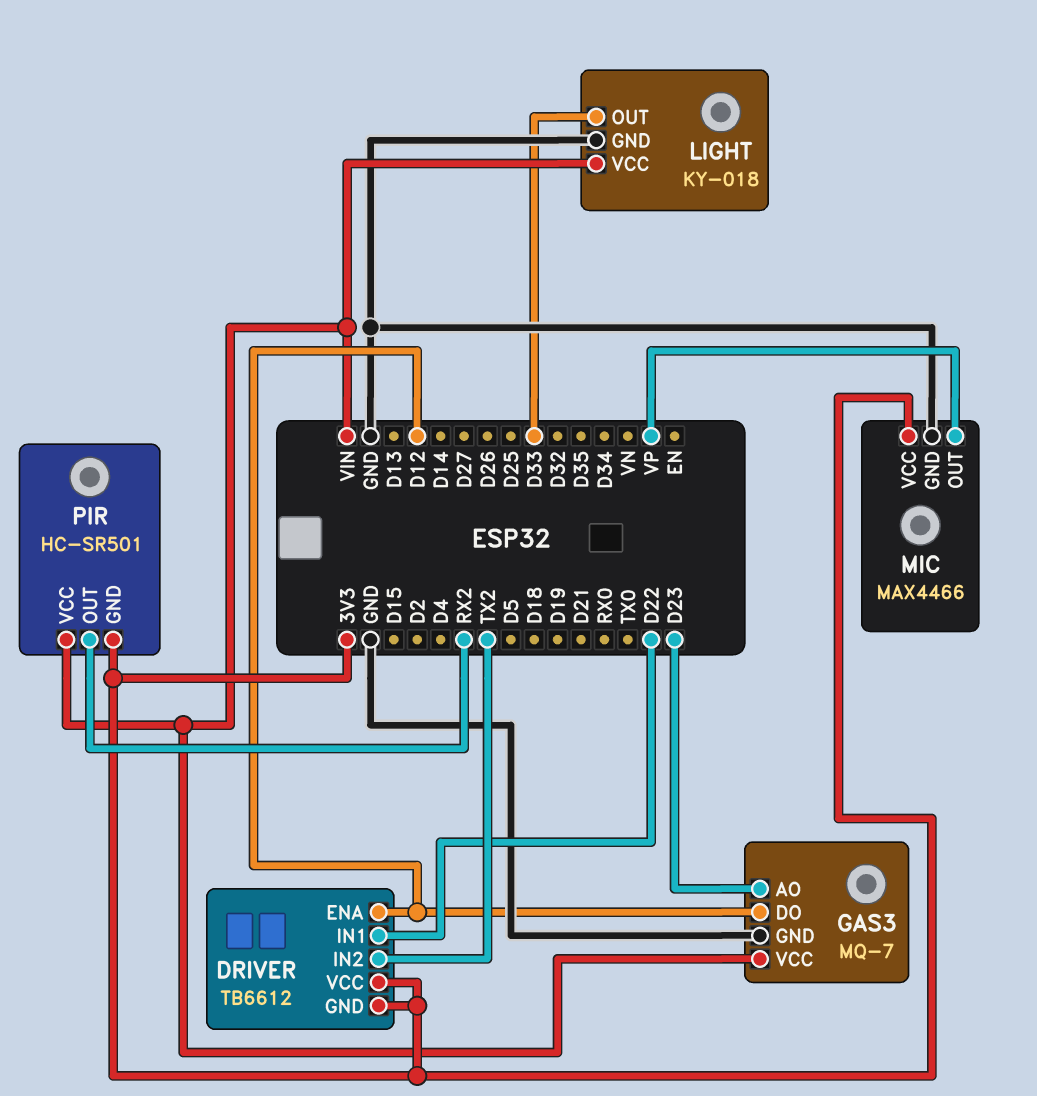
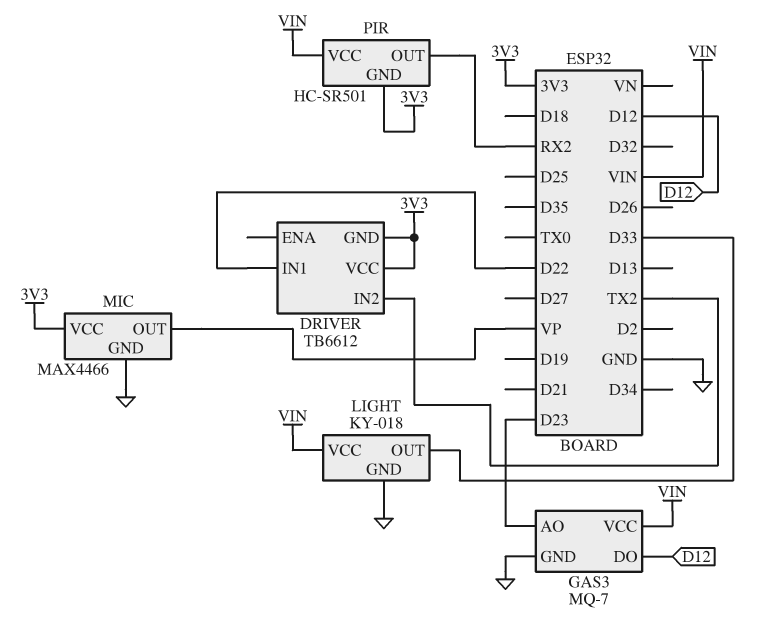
DRIVER pin ENA: D12 -> none

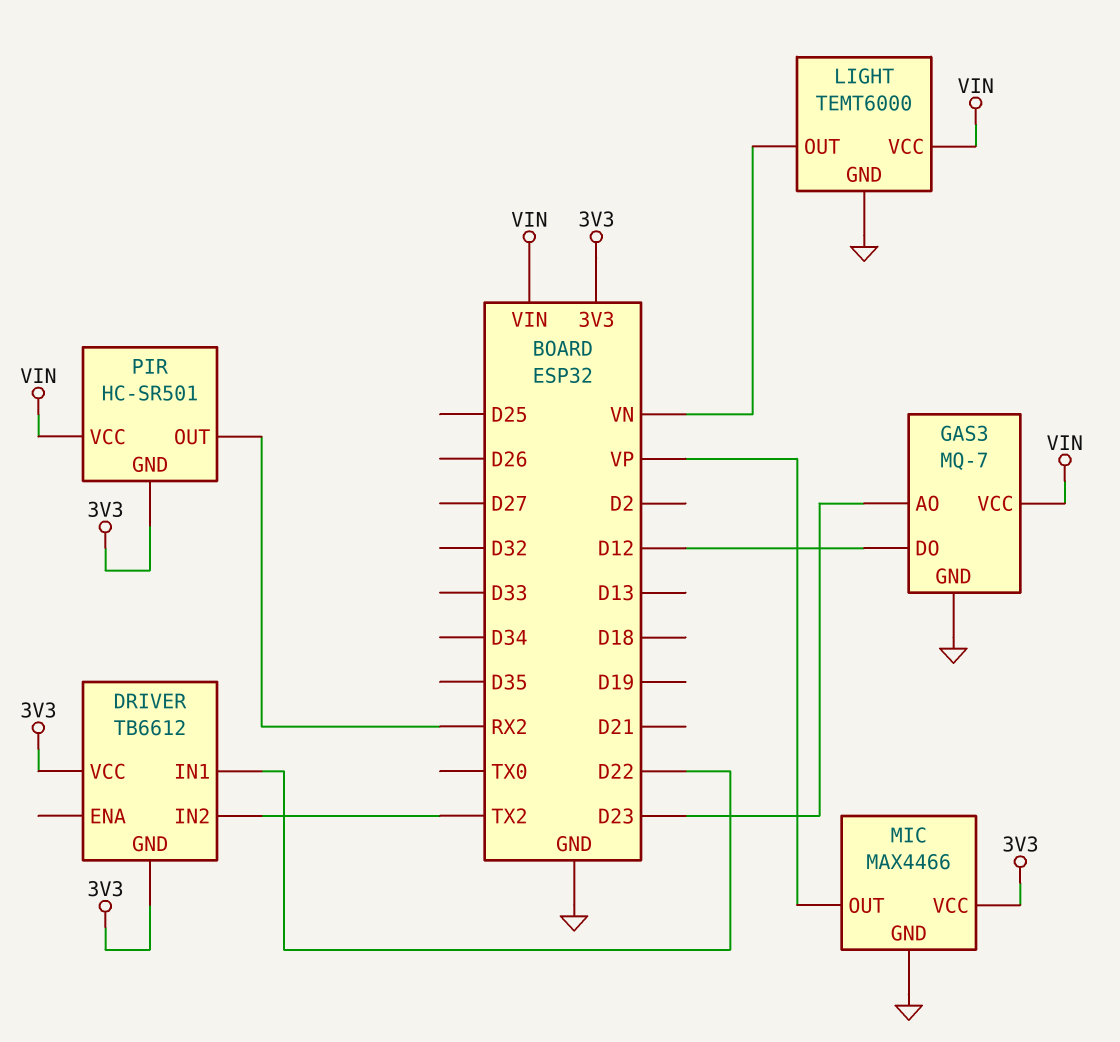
LIGHT: KY-018 -> TEMT6000
LIGHT pin OUT: D33 -> VN

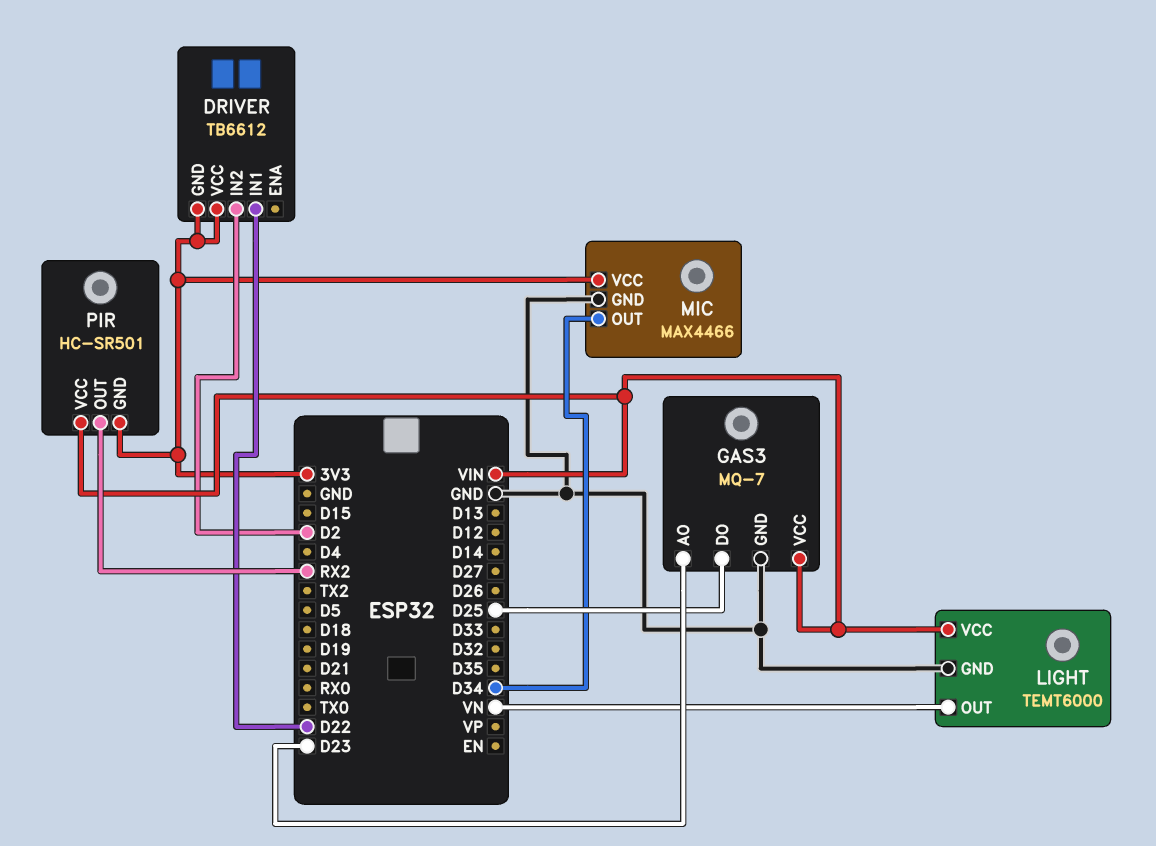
DRIVER pin IN2: TX2 -> D2
GAS3 pin DO: D12 -> D25
MIC pin OUT: VP -> D34

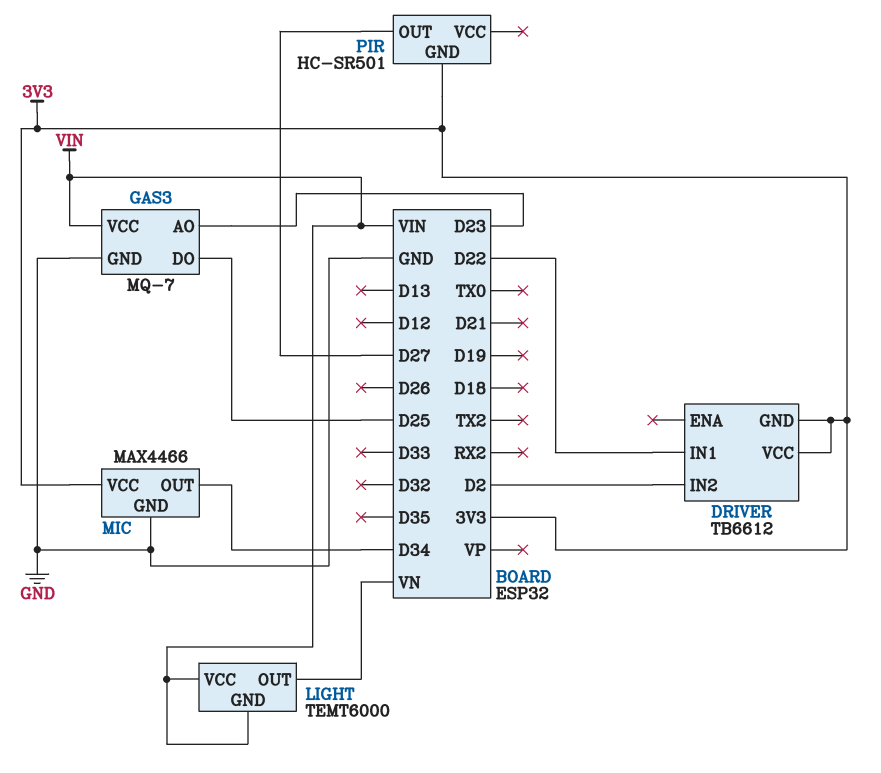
LIGHT pin GND: GND -> VIN
PIR pin OUT: RX2 -> D27
PIR pin VCC: VIN -> none

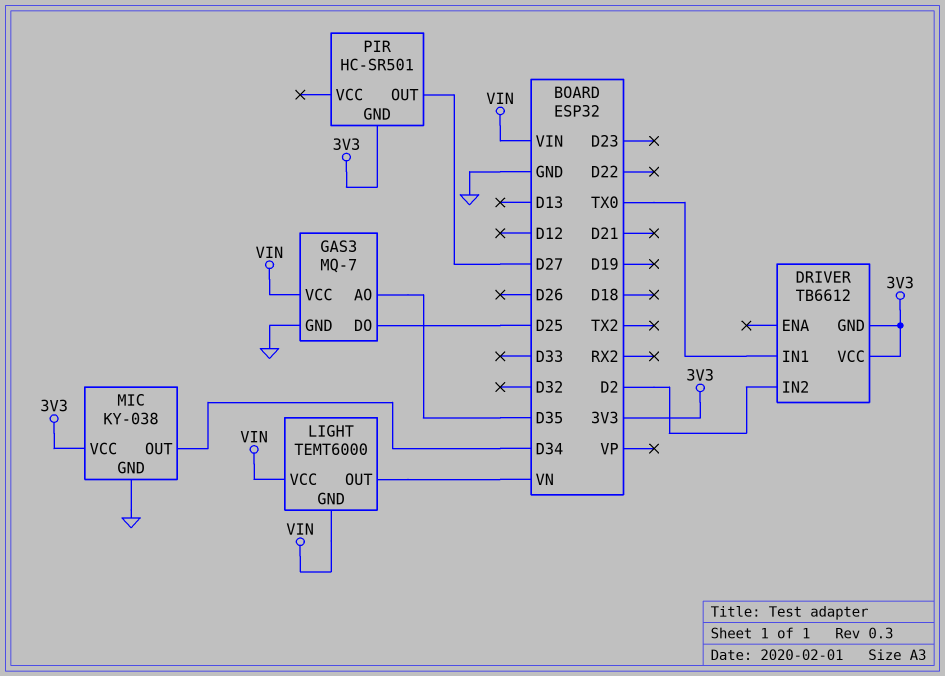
DRIVER pin IN1: D22 -> TX0
GAS3 pin AO: D23 -> D35
MIC: MAX4466 -> KY-038

